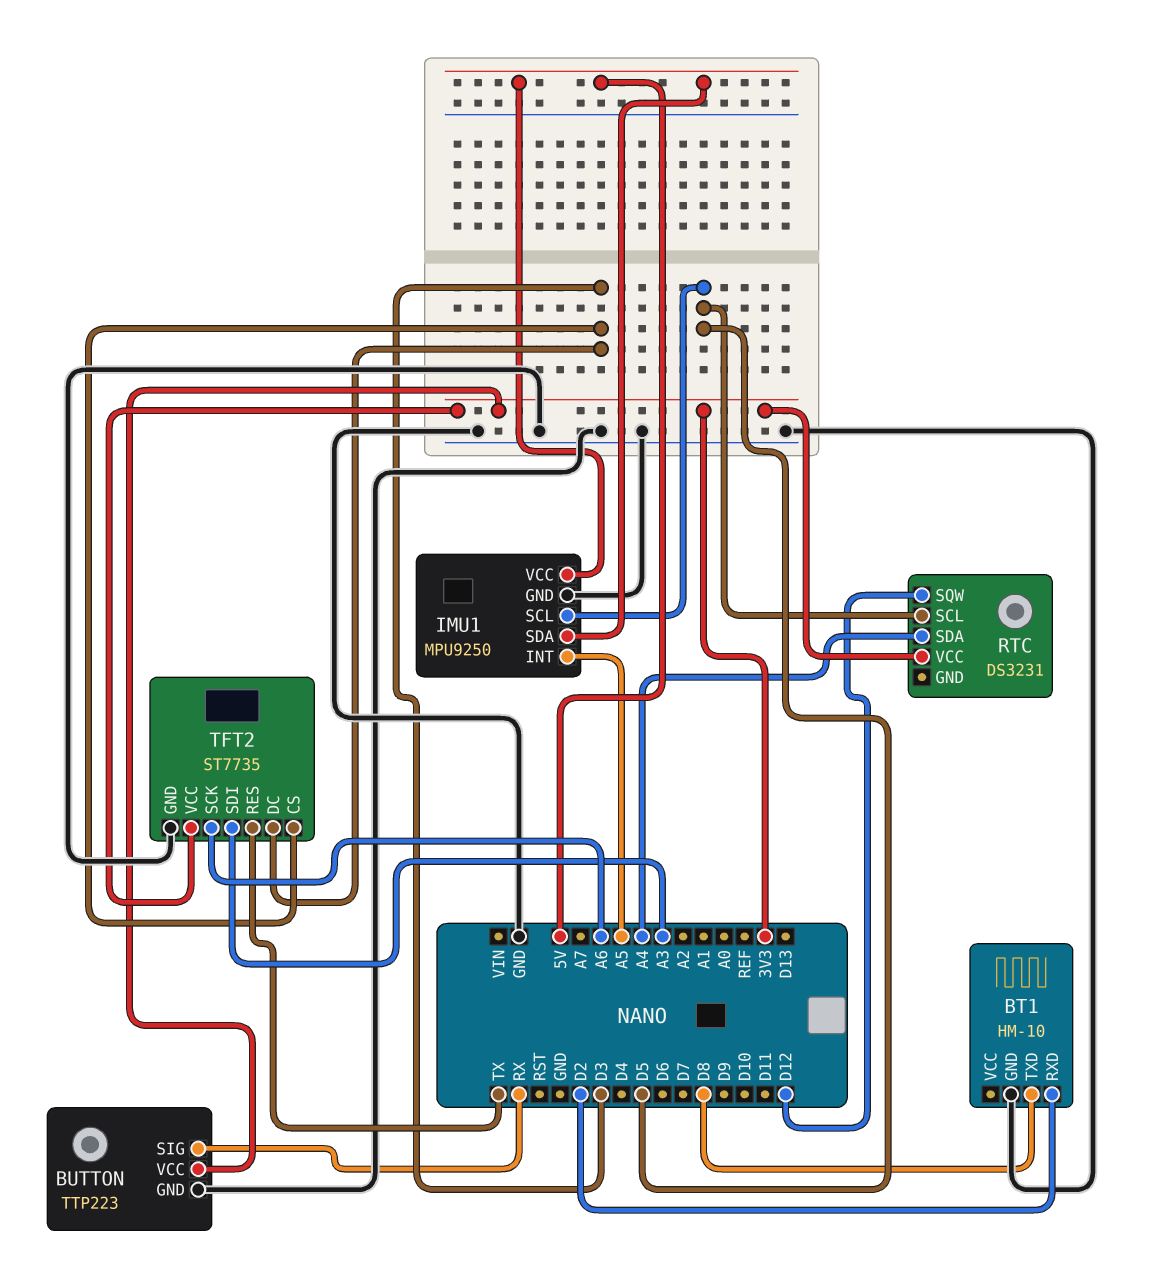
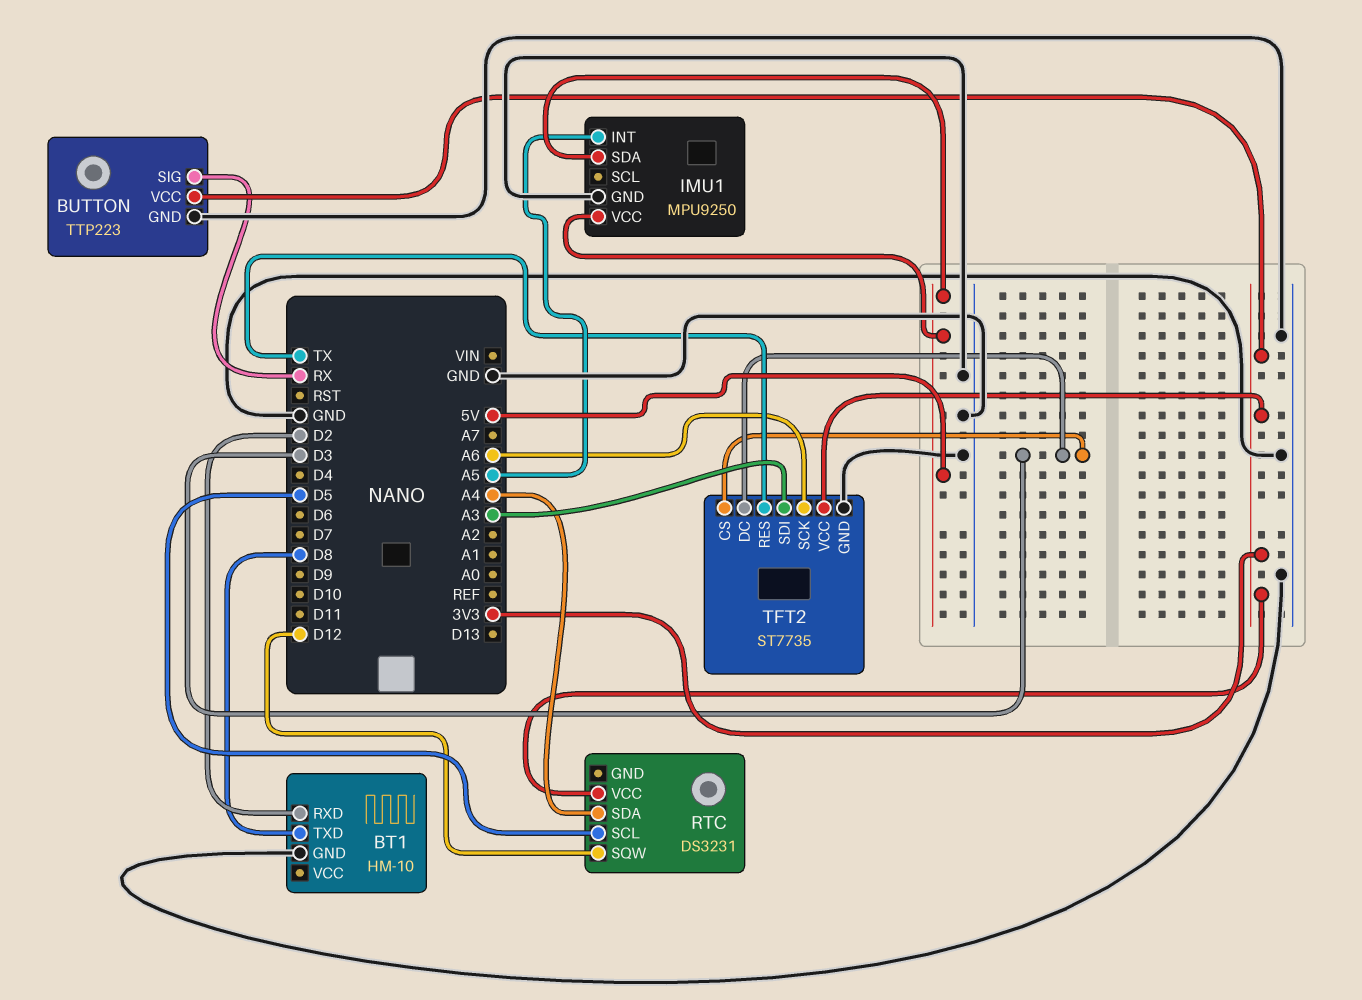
IMU1 pin SCL: D5 -> none

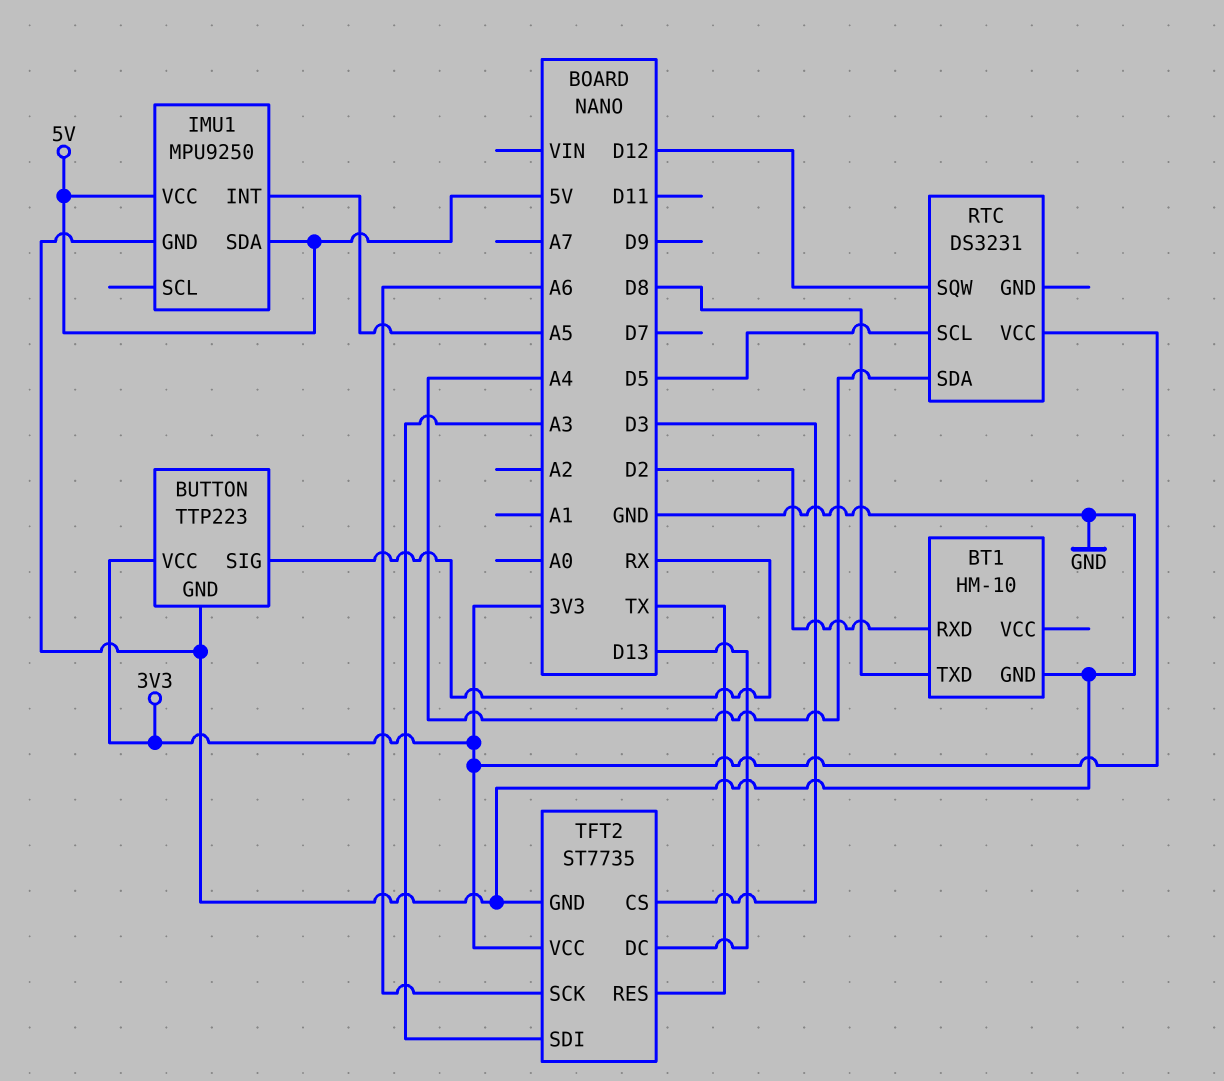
TFT2 pin DC: D3 -> D13

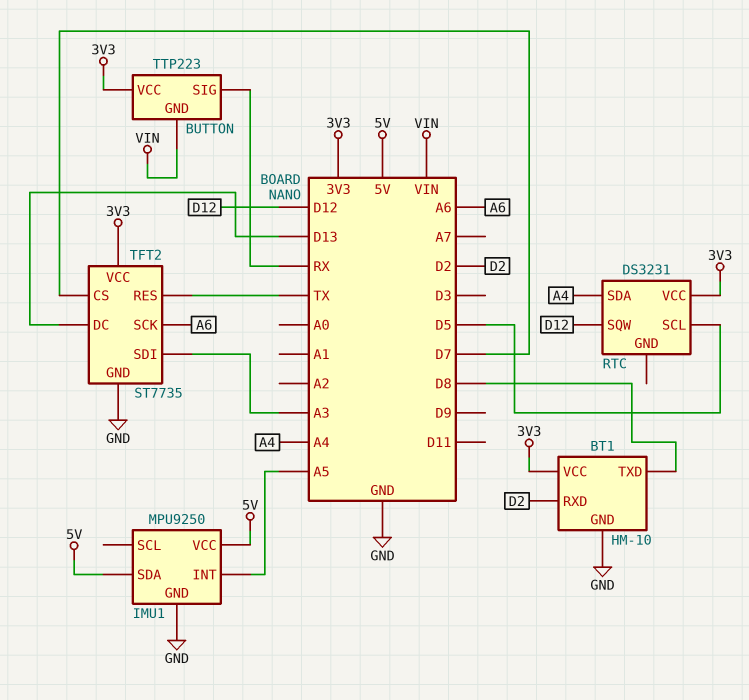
BT1 pin VCC: none -> 3V3
BUTTON pin GND: GND -> VIN
TFT2 pin CS: D3 -> D7

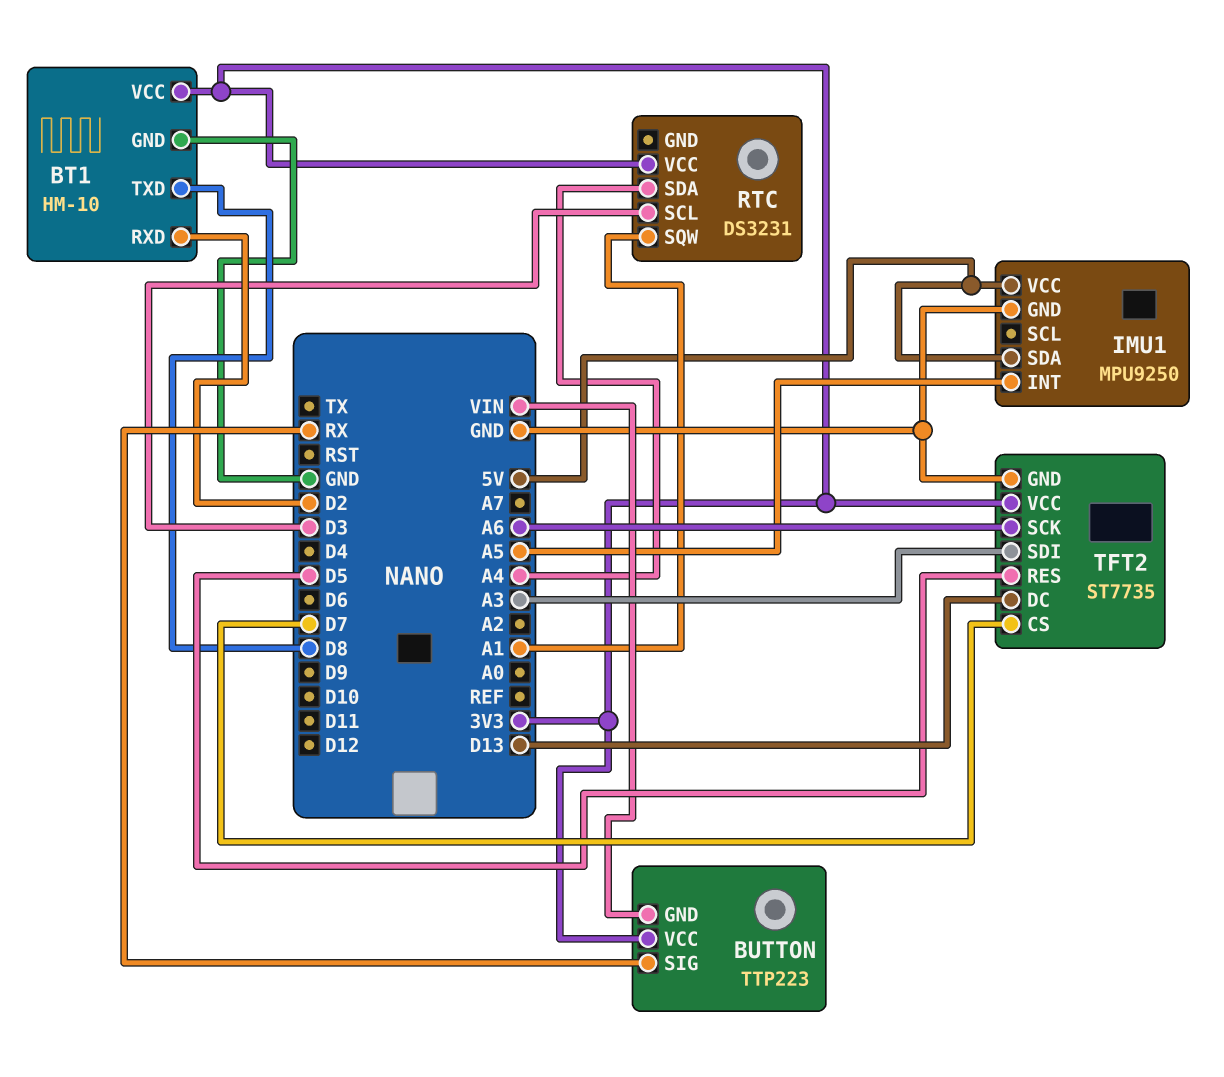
RTC pin SCL: D5 -> D3
RTC pin SQW: D12 -> A1
TFT2 pin RES: TX -> D5

